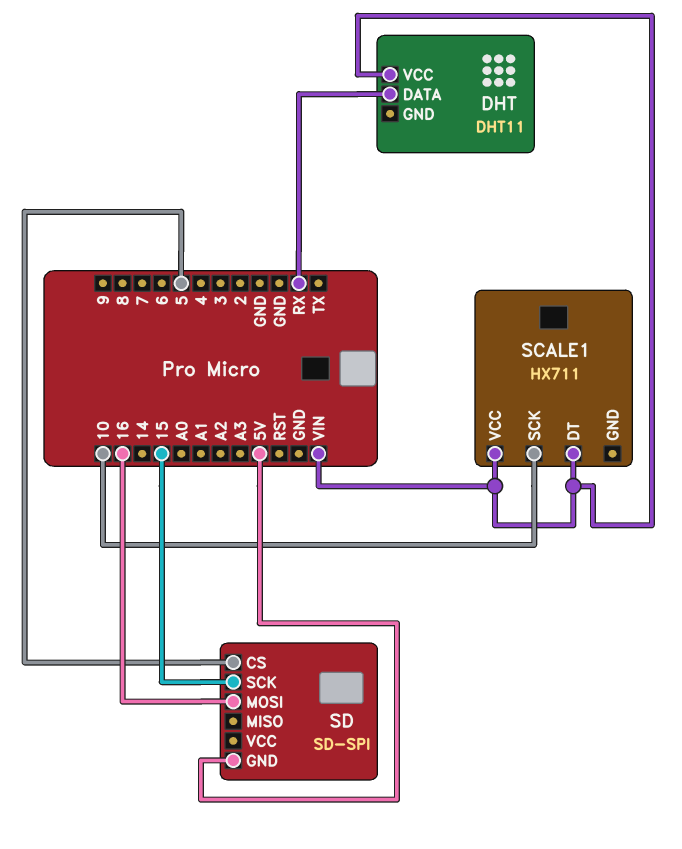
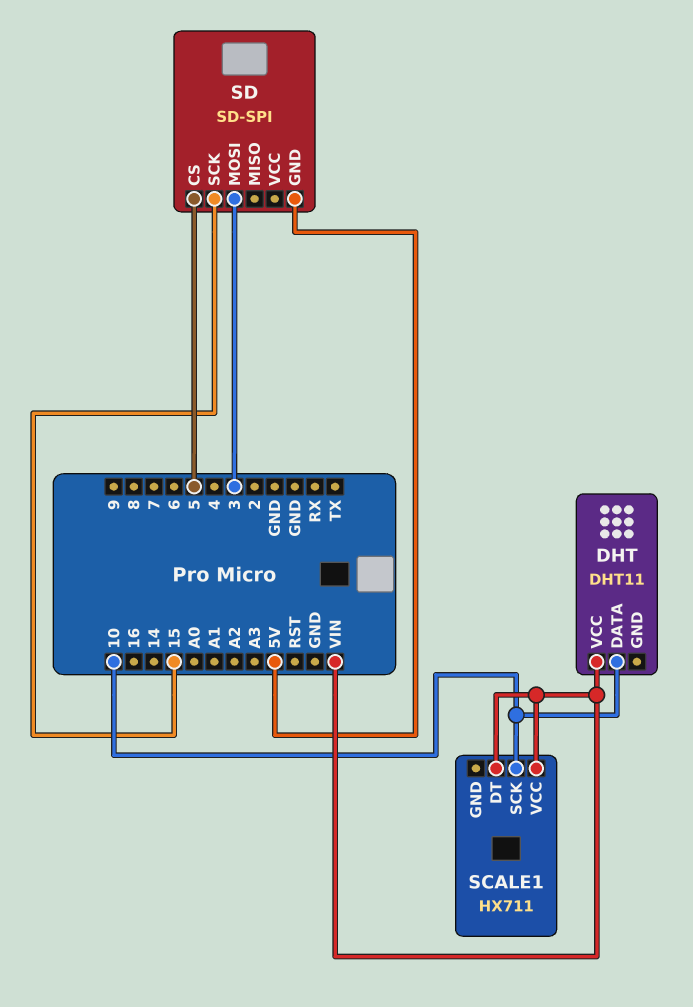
DHT pin DATA: RX -> 10
SD pin MOSI: 16 -> 3

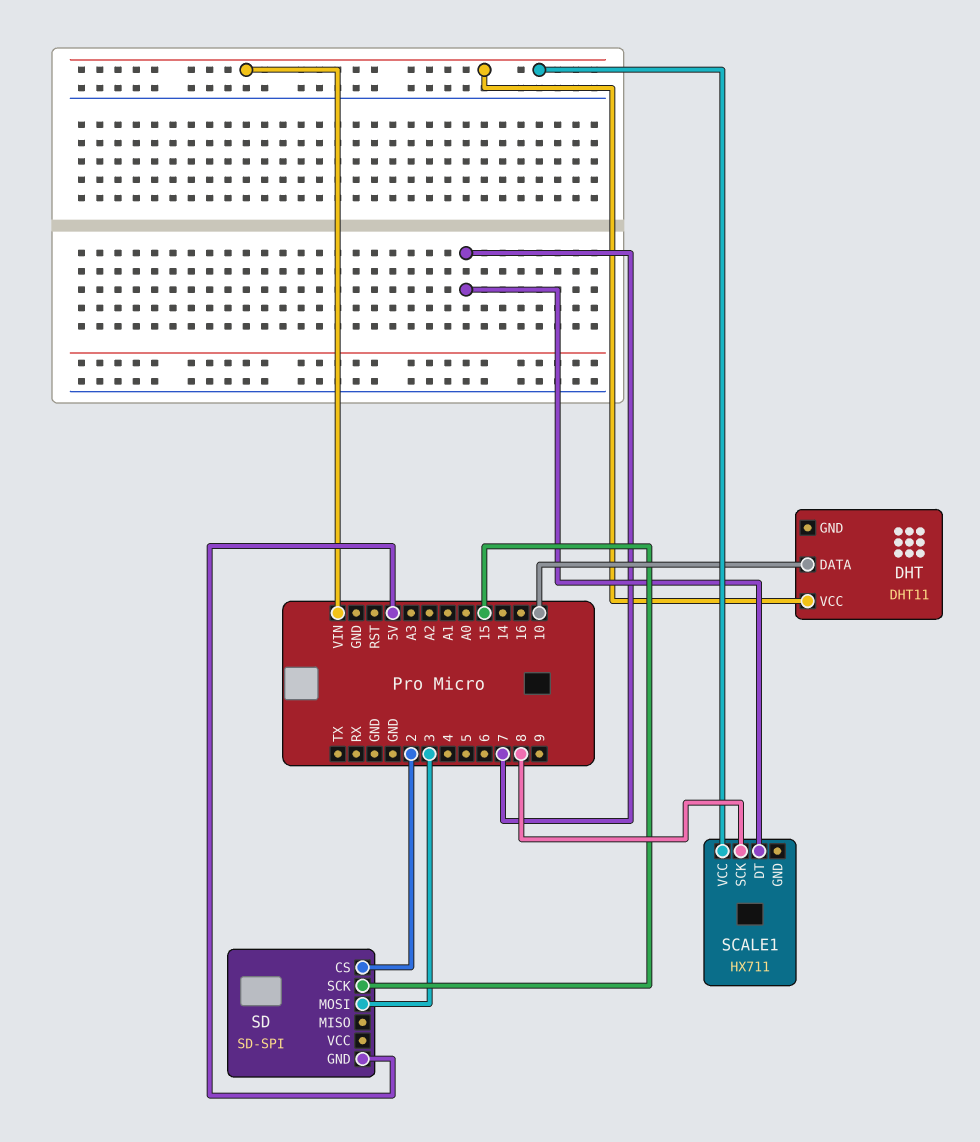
SCALE1 pin DT: VIN -> 7
SCALE1 pin SCK: 10 -> 8
SD pin CS: 5 -> 2

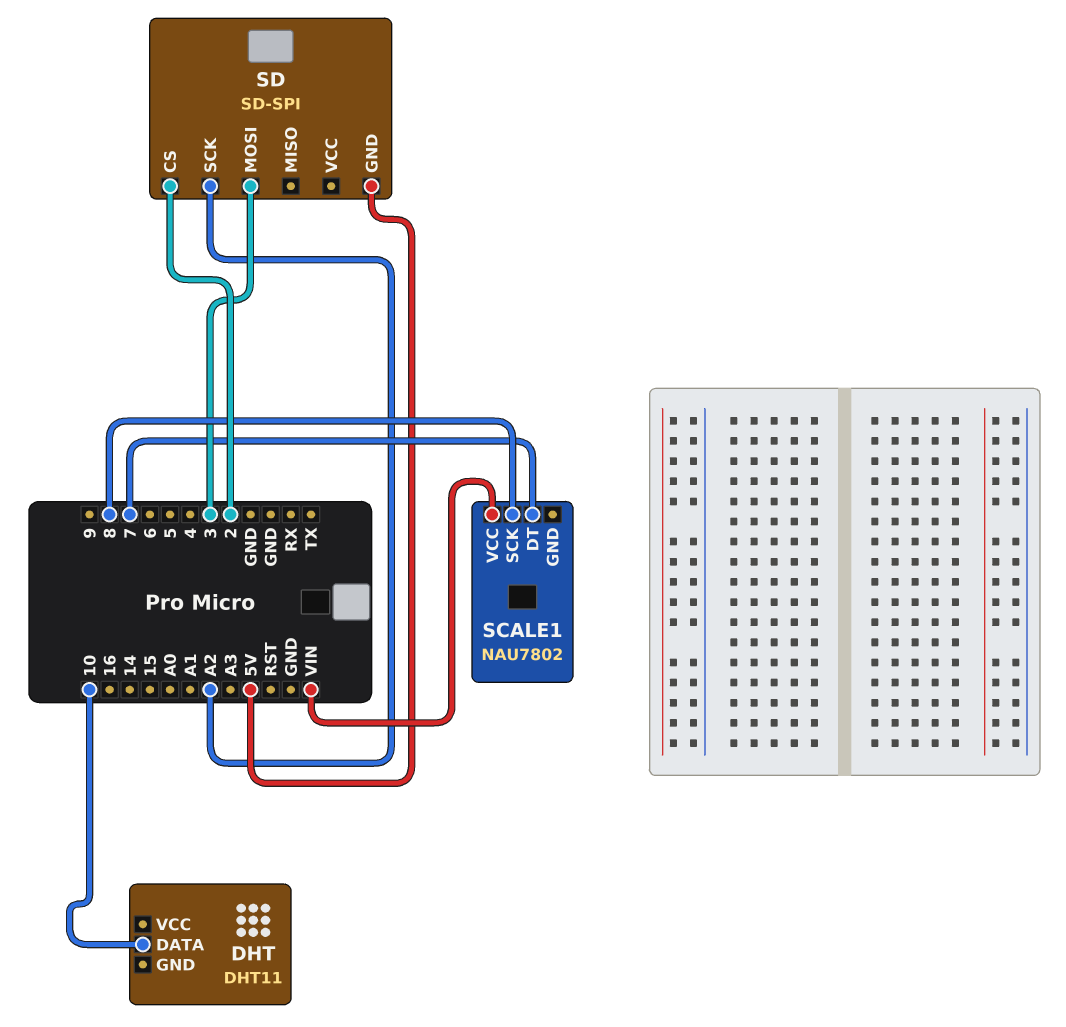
DHT pin VCC: VIN -> none
SCALE1: HX711 -> NAU7802
SD pin SCK: 15 -> A2

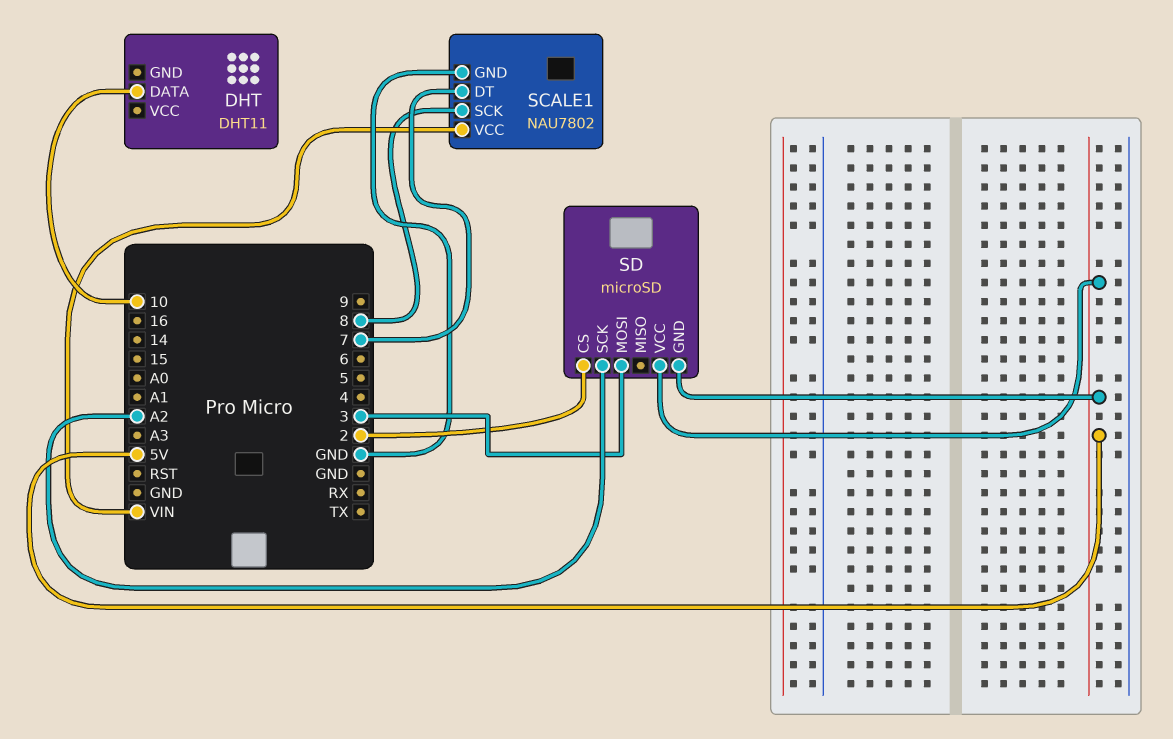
SCALE1 pin GND: none -> GND
SD: SD-SPI -> microSD
SD pin VCC: none -> 5V

